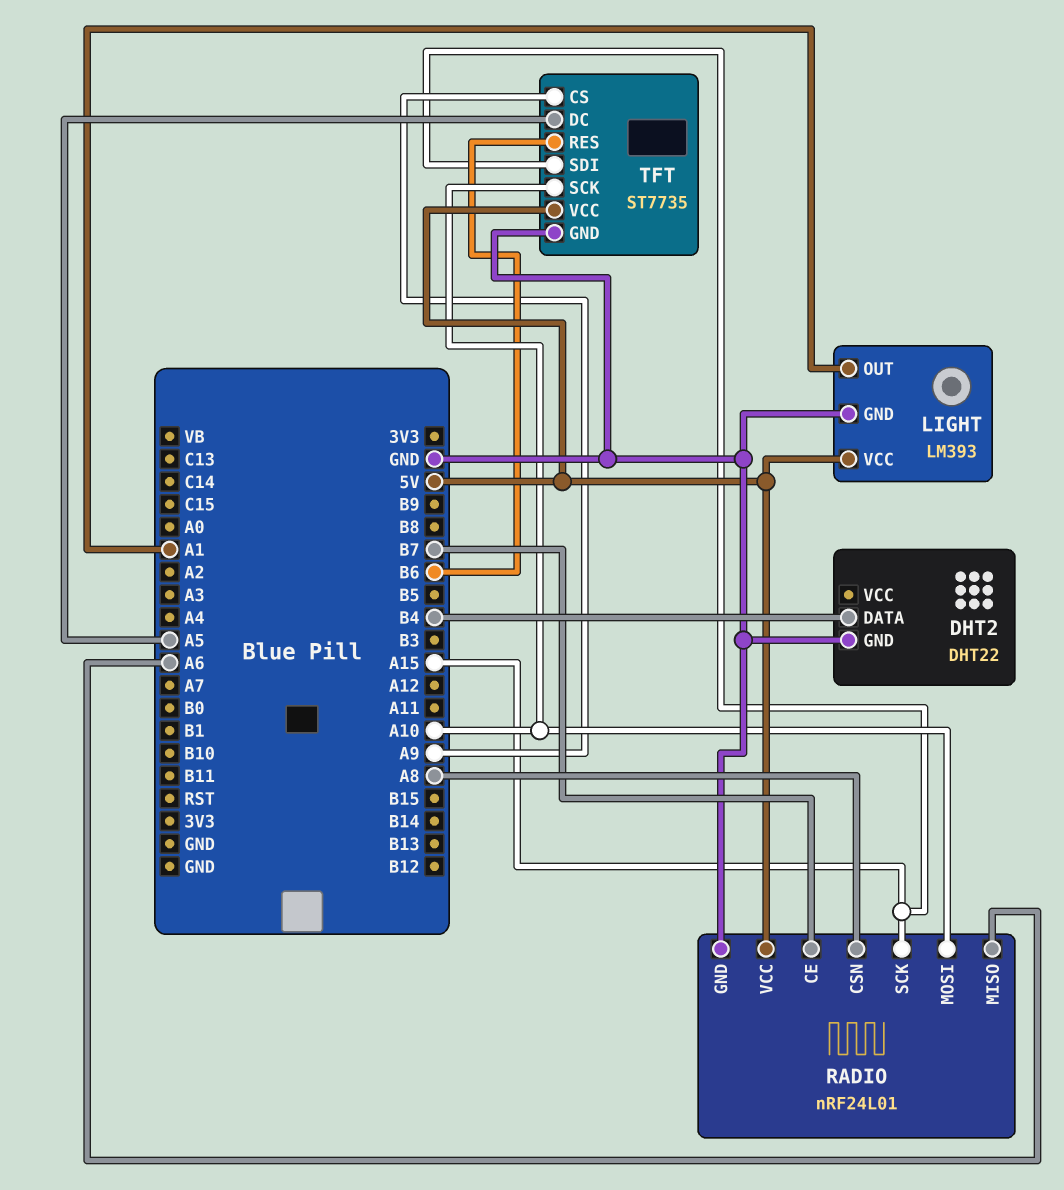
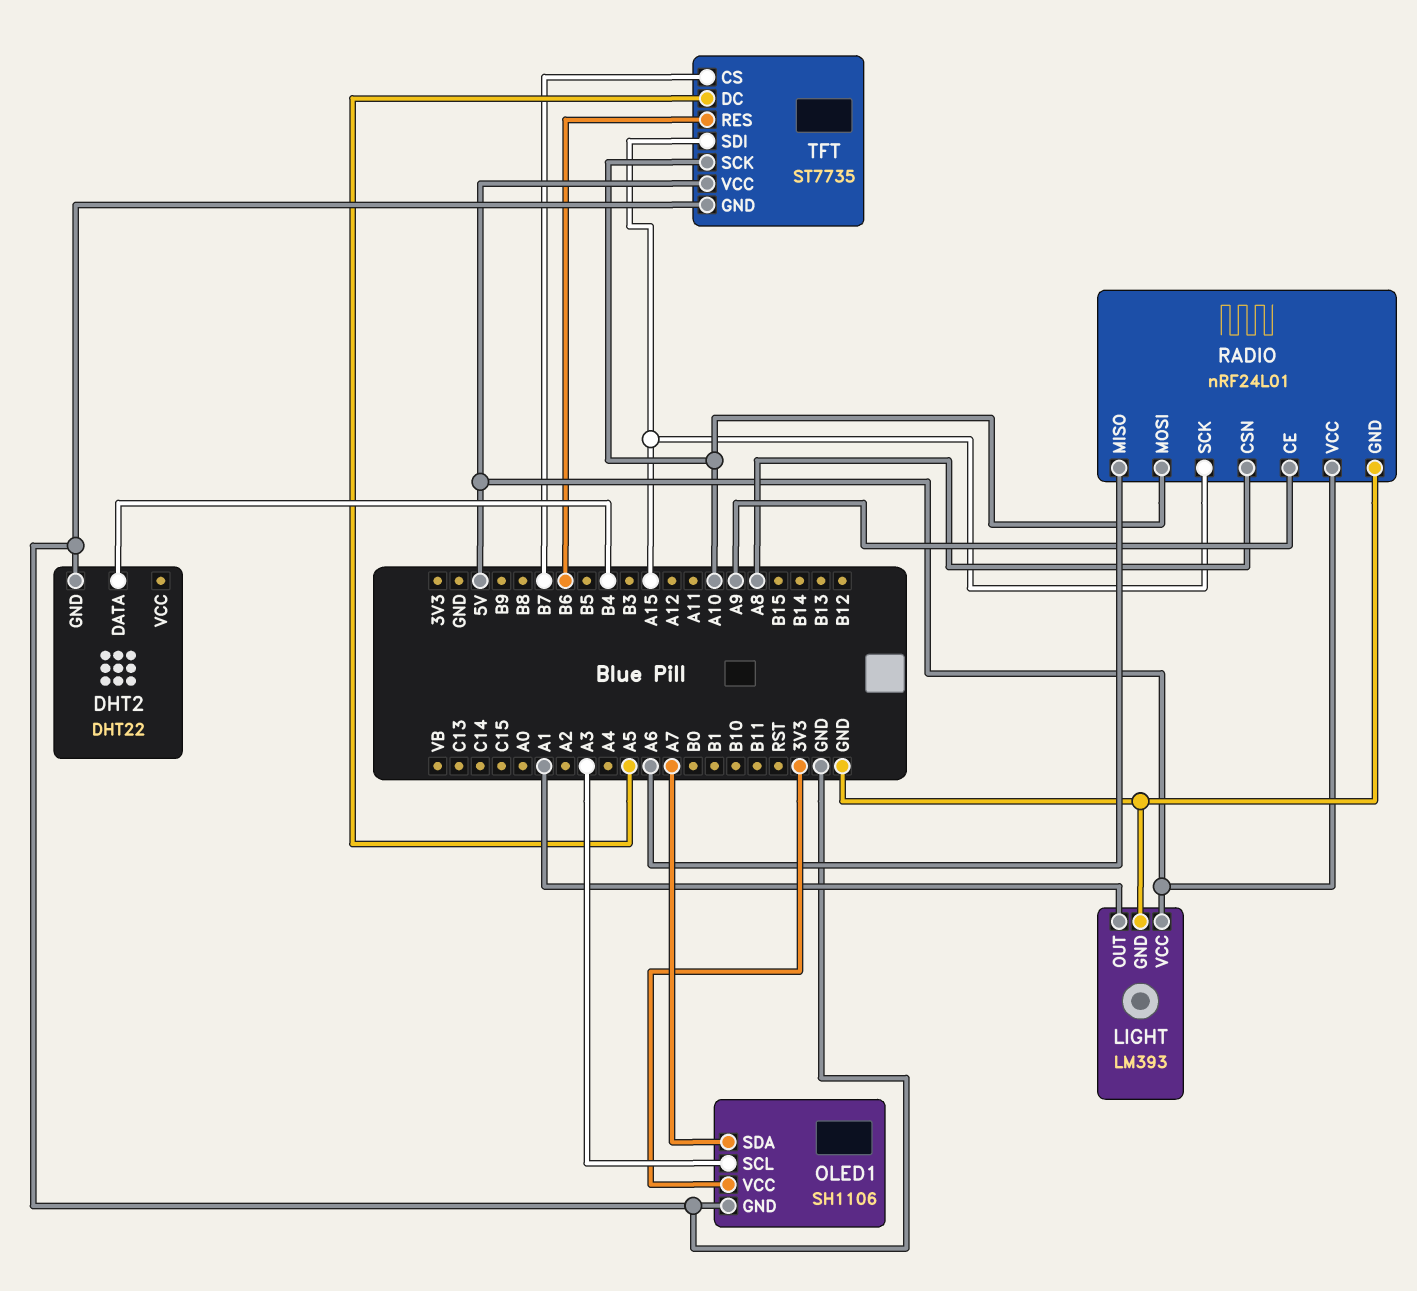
OLED1: none -> SH1106
OLED1 pin GND: none -> GND
OLED1 pin SCL: none -> A3
OLED1 pin SDA: none -> A7
OLED1 pin VCC: none -> 3V3
RADIO pin CE: B7 -> A9
TFT pin CS: A9 -> B7

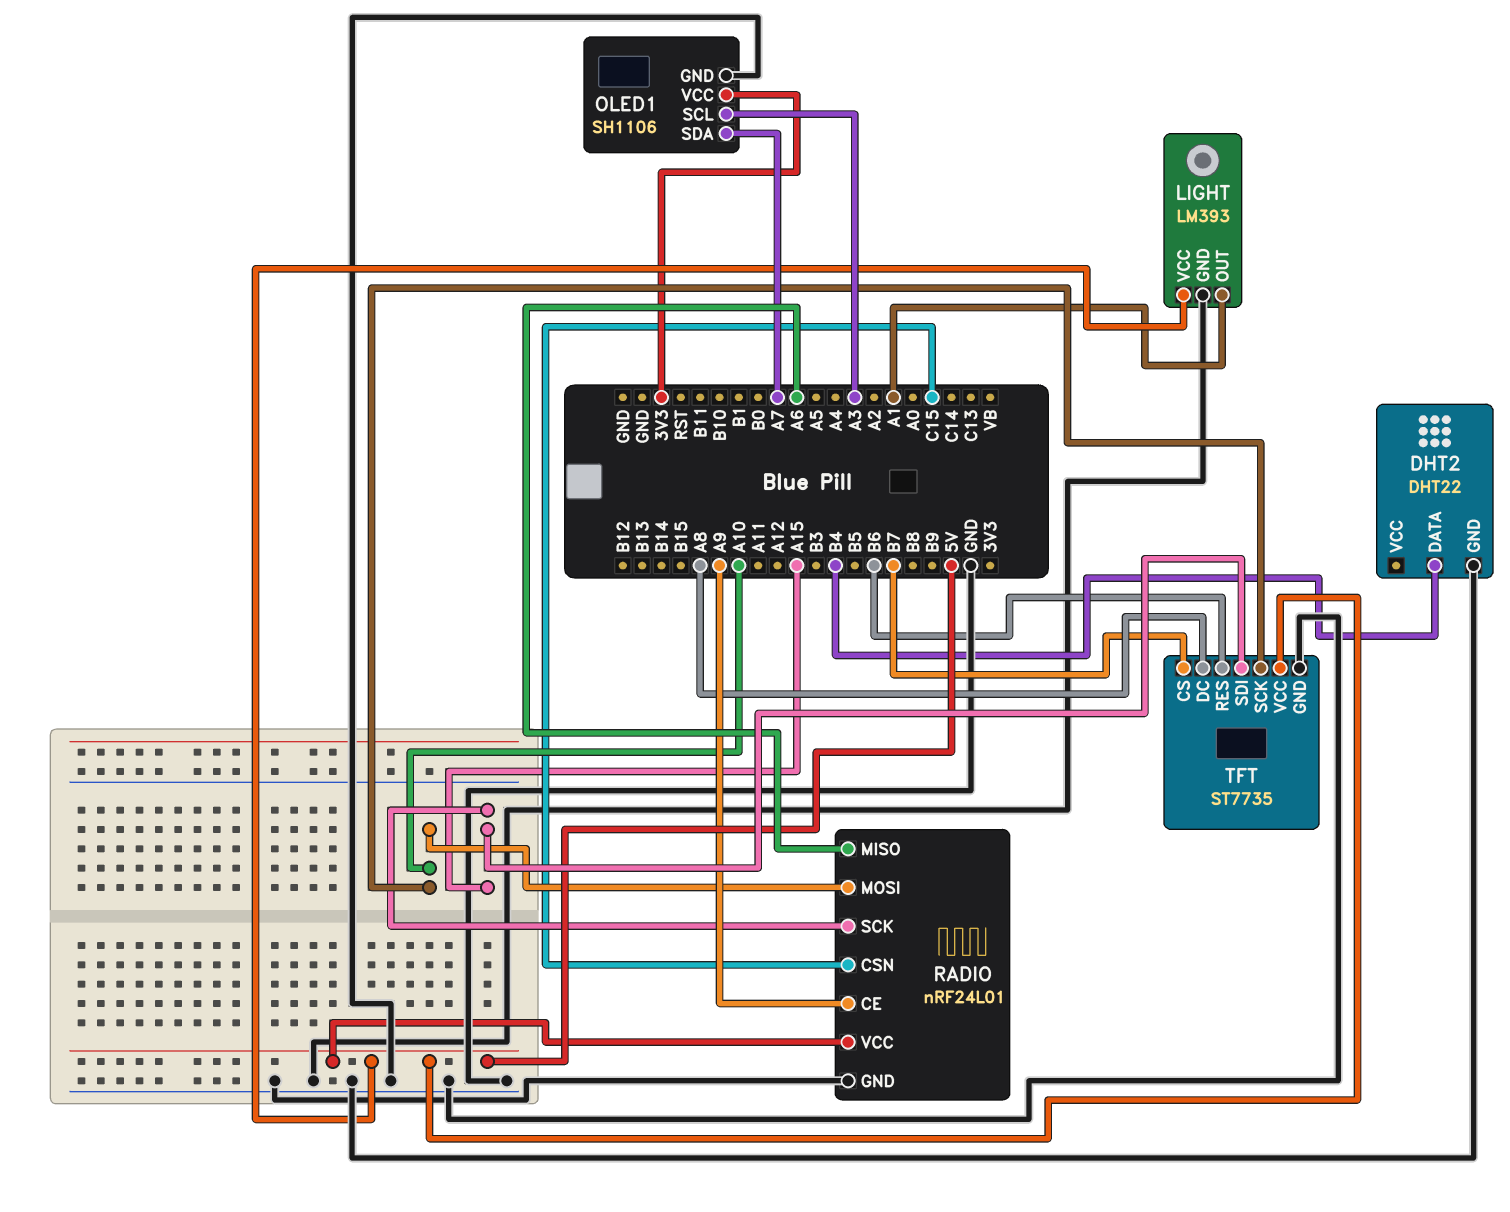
RADIO pin CSN: A8 -> C15
TFT pin DC: A5 -> A8

